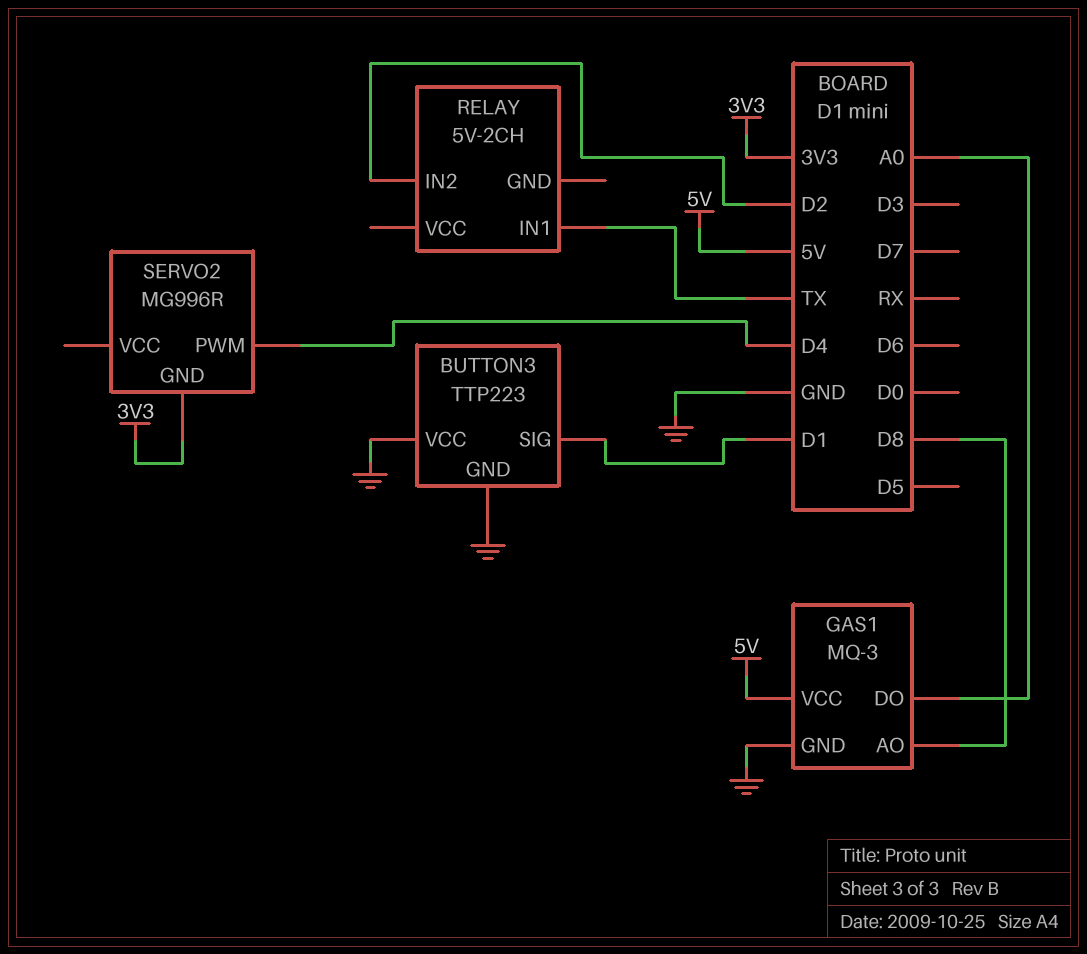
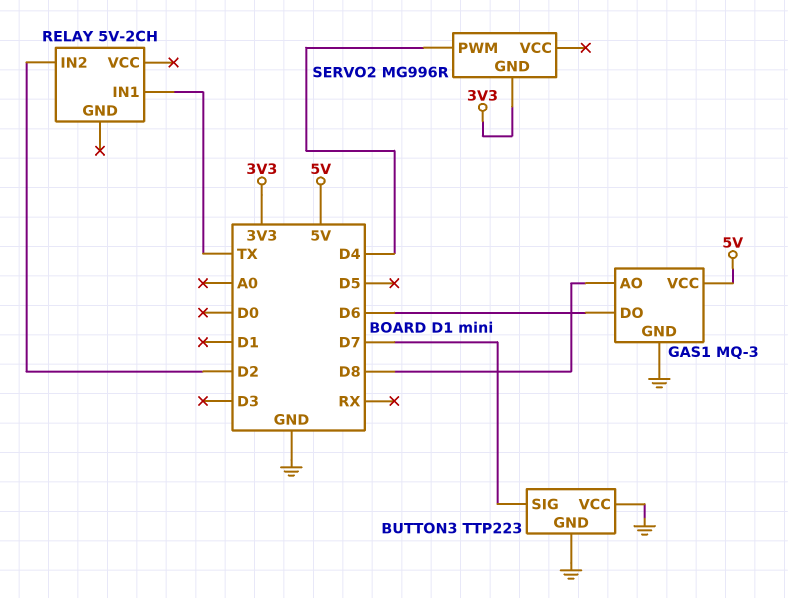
BUTTON3 pin SIG: D1 -> D7
GAS1 pin DO: A0 -> D6

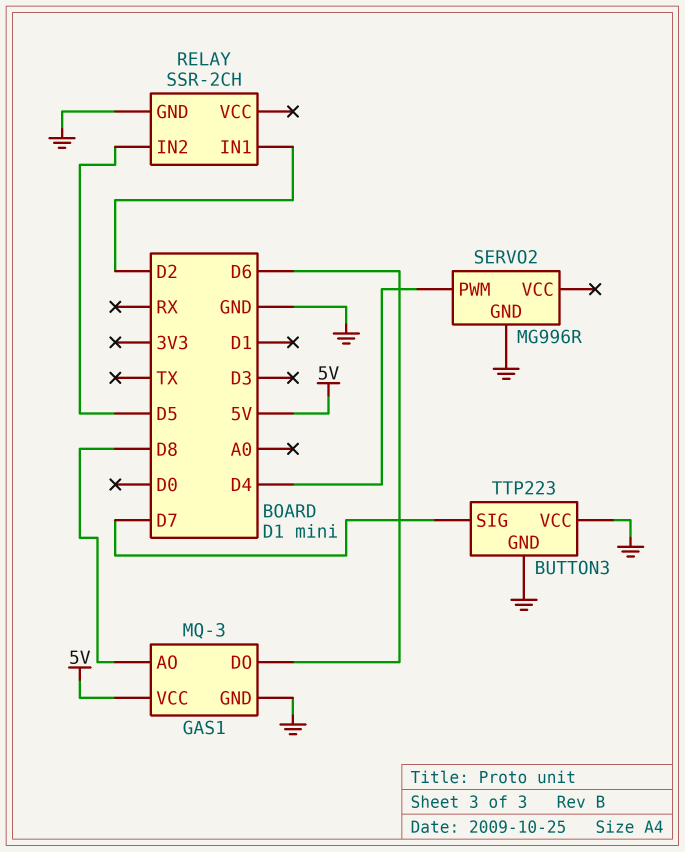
RELAY: 5V-2CH -> SSR-2CH
RELAY pin GND: none -> GND
RELAY pin IN1: TX -> D2
RELAY pin IN2: D2 -> D5
SERVO2 pin GND: 3V3 -> GND

